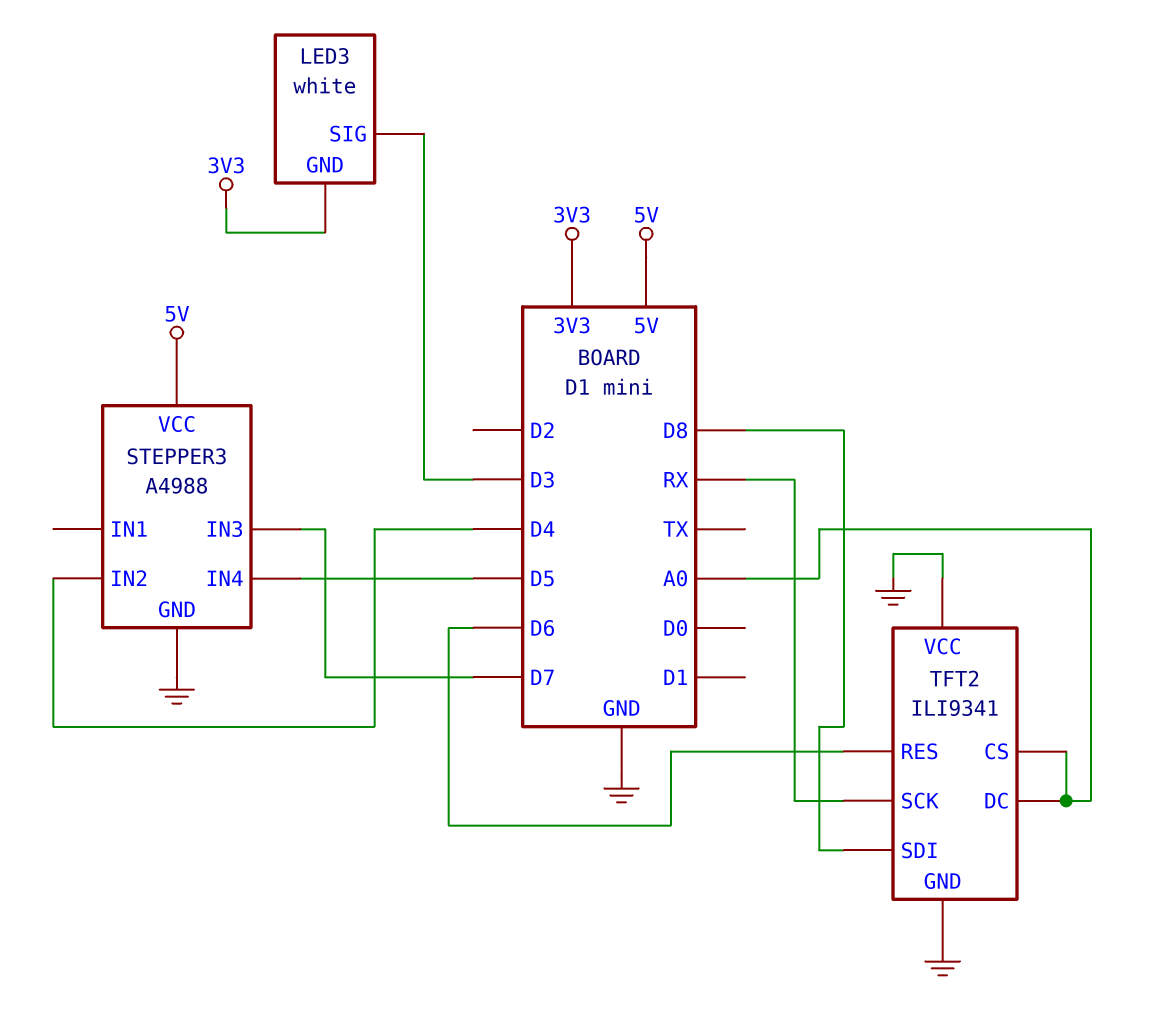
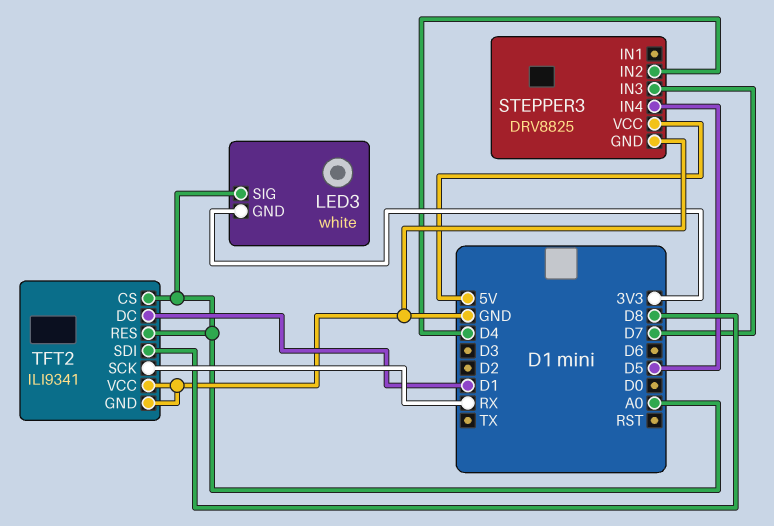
LED3 pin SIG: D3 -> A0
STEPPER3: A4988 -> DRV8825
TFT2 pin DC: A0 -> D1
TFT2 pin RES: D6 -> A0

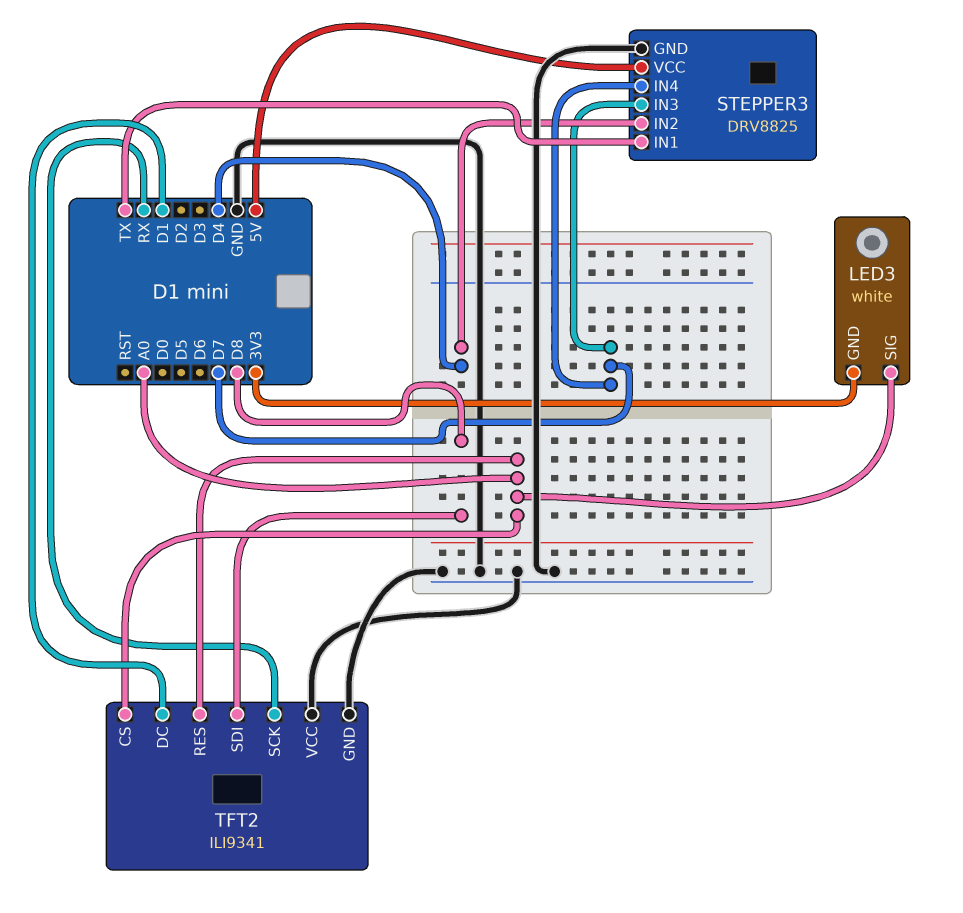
STEPPER3 pin IN1: none -> TX
STEPPER3 pin IN4: D5 -> D7

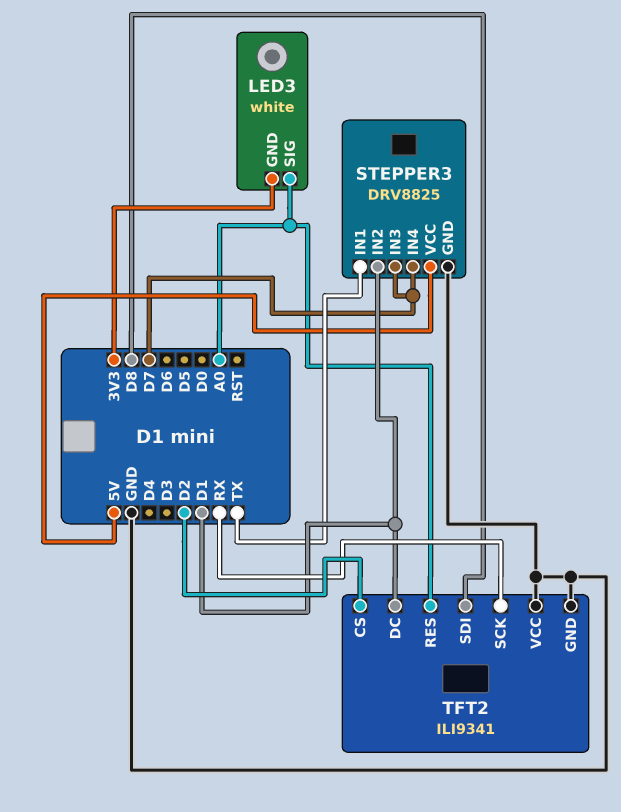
STEPPER3 pin IN2: D4 -> D1
TFT2 pin CS: A0 -> D2

